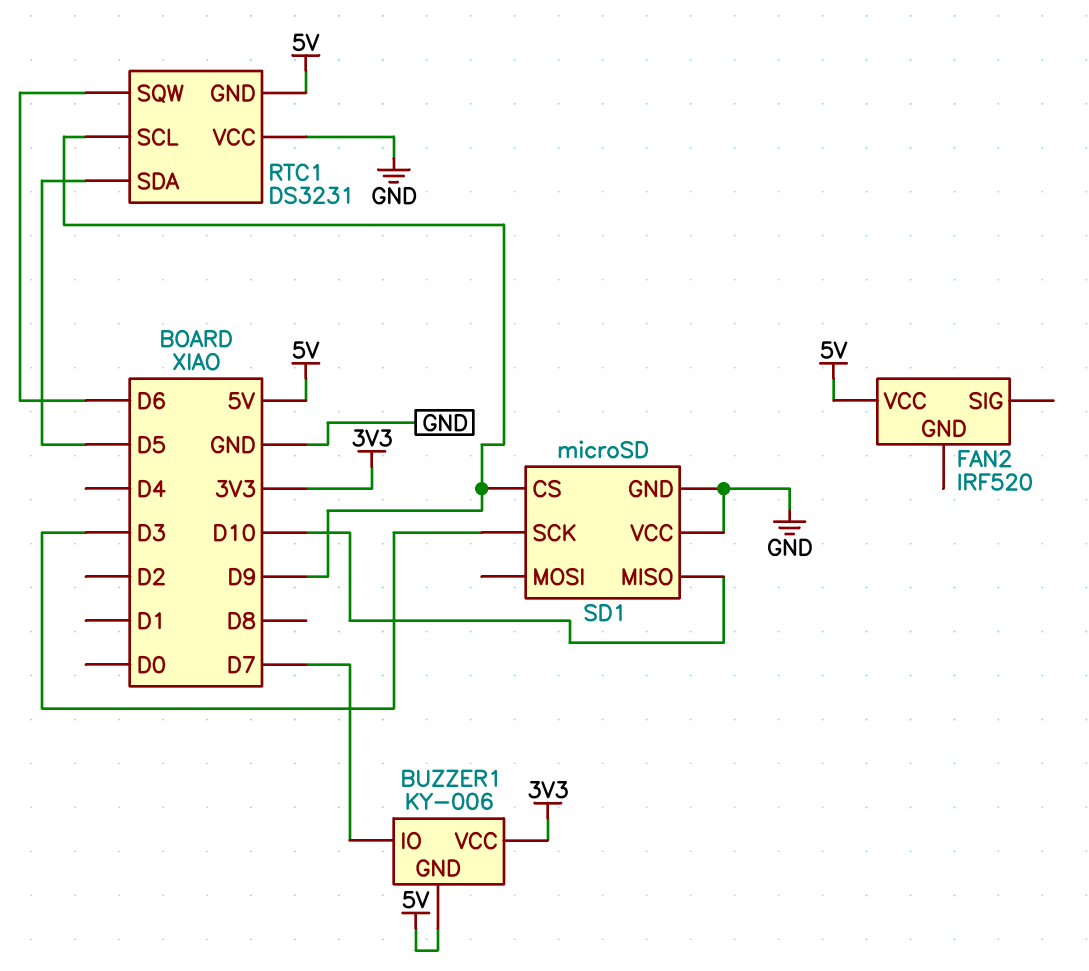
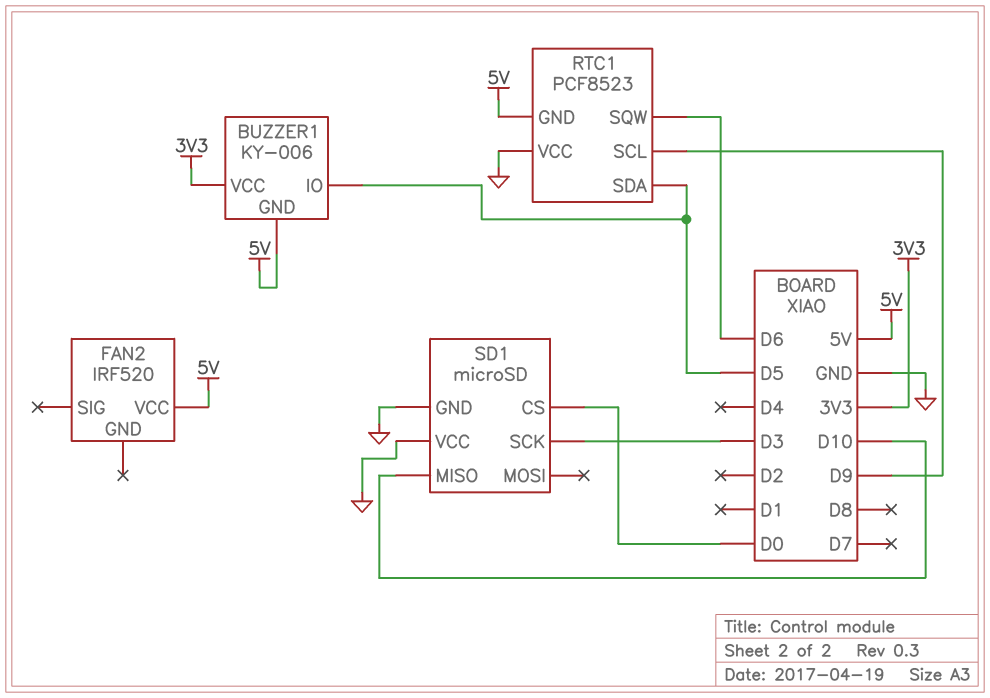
BUZZER1 pin IO: D7 -> D5
RTC1: DS3231 -> PCF8523
SD1 pin CS: D9 -> D0

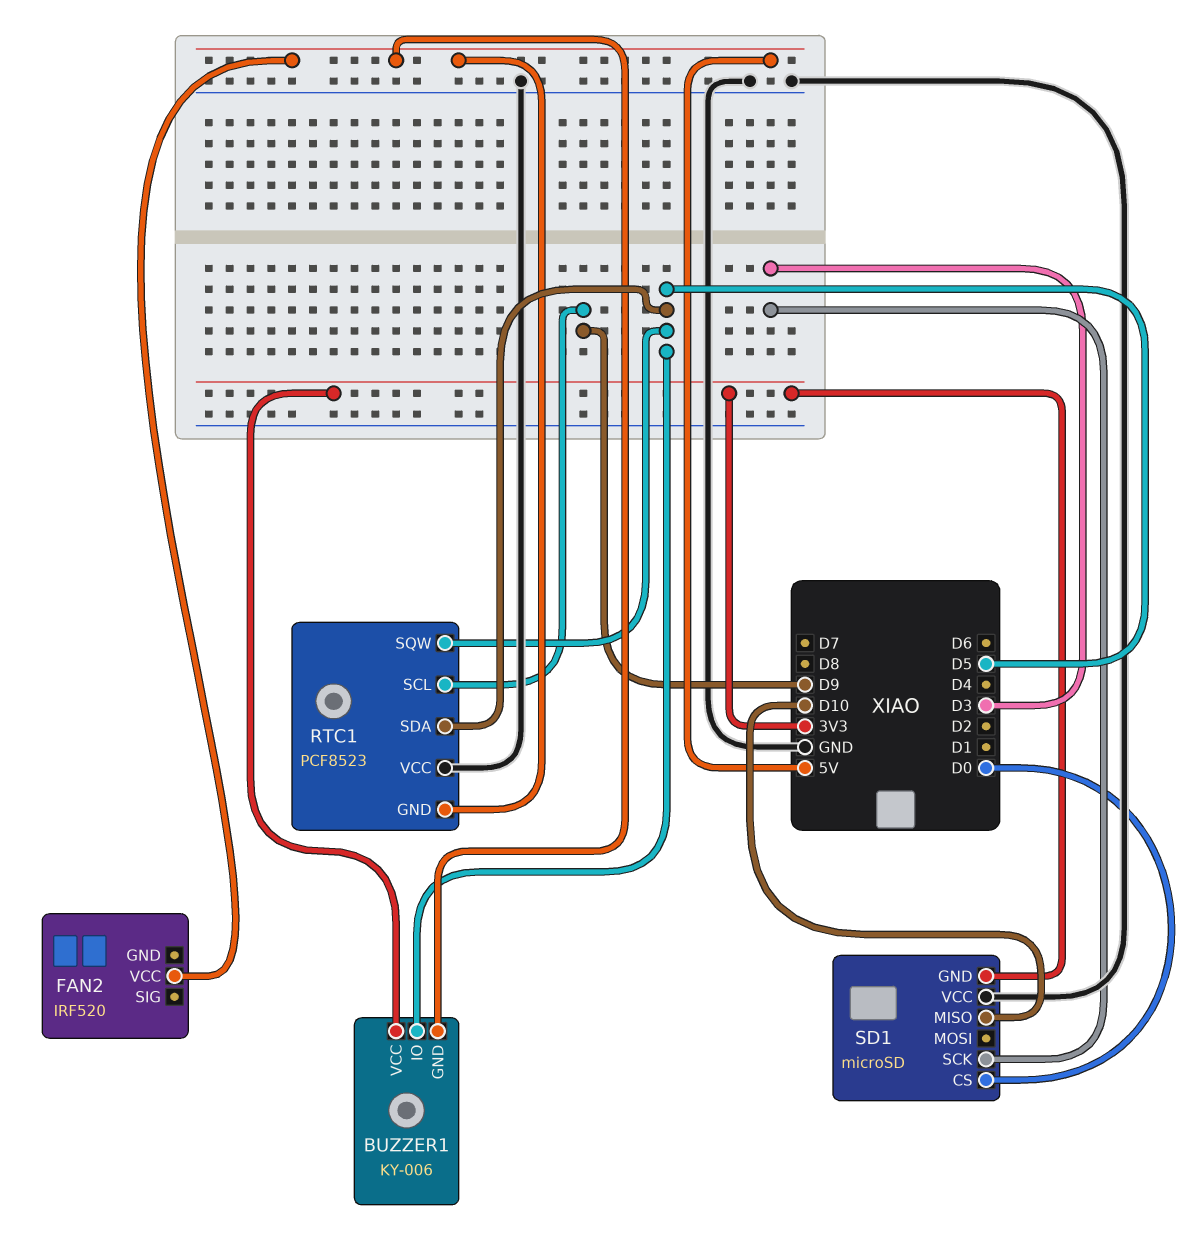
RTC1 pin SQW: D6 -> D5
SD1 pin GND: GND -> 3V3

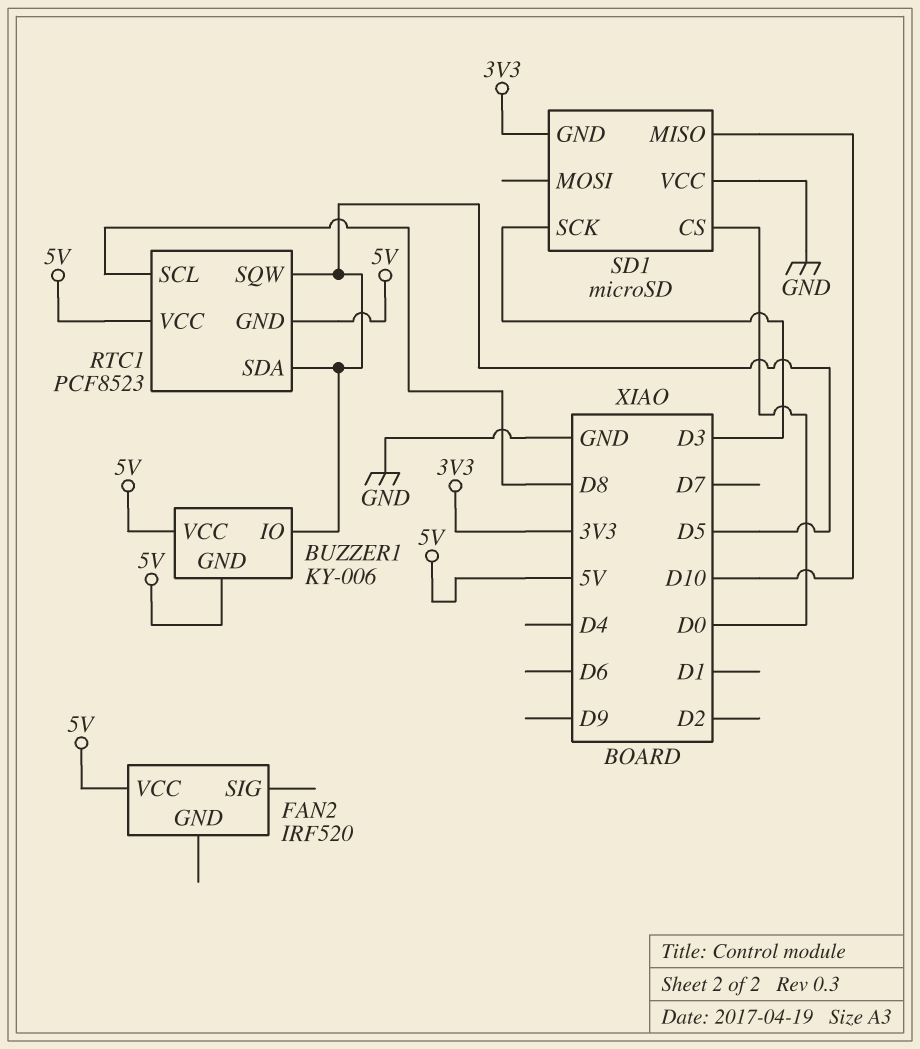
BUZZER1 pin VCC: 3V3 -> 5V
RTC1 pin SCL: D9 -> D8
RTC1 pin VCC: GND -> 5V

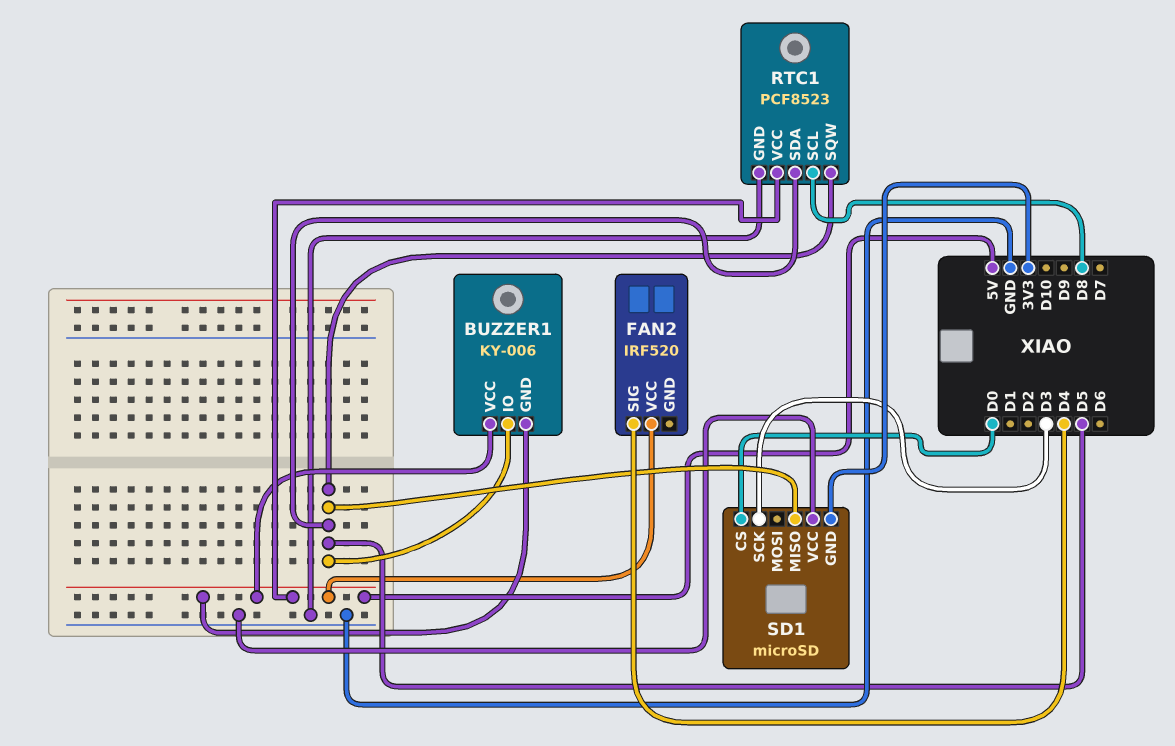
FAN2 pin SIG: none -> D4
RTC1 pin GND: 5V -> GND
SD1 pin MISO: D10 -> D5

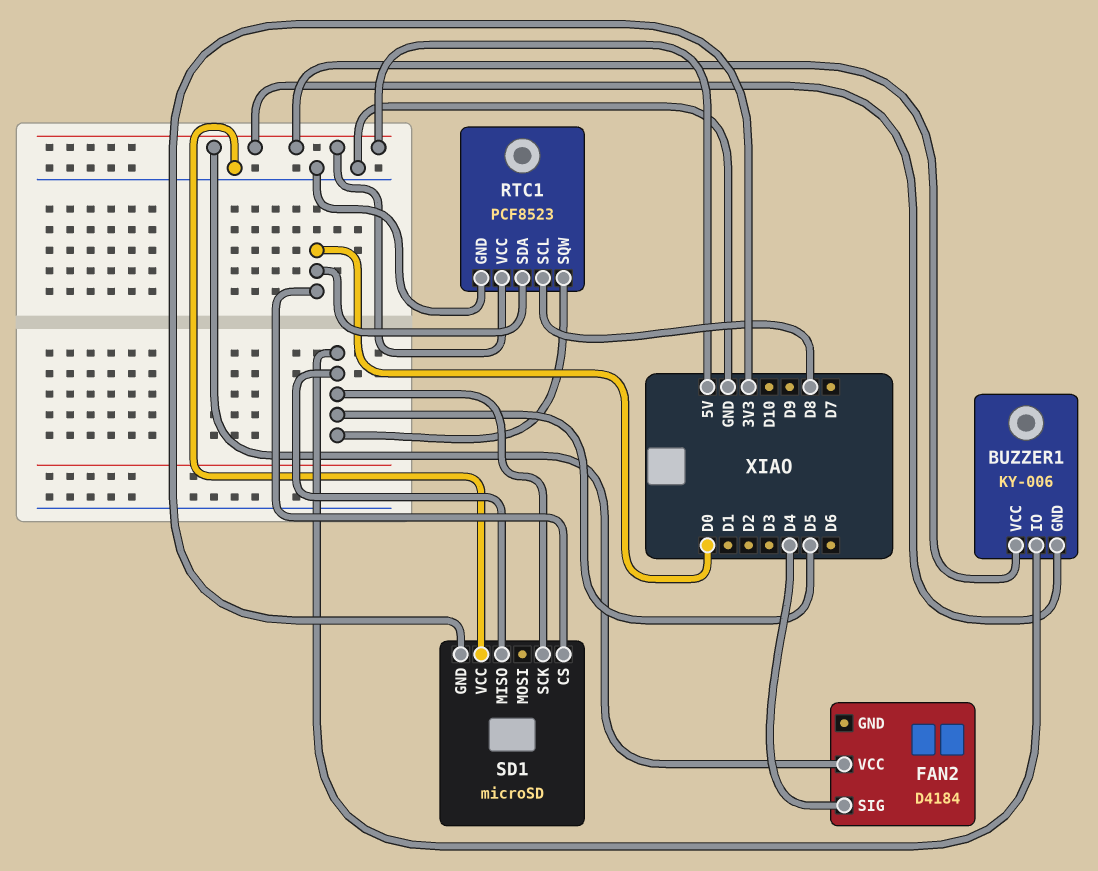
FAN2: IRF520 -> D4184
RTC1 pin SDA: D5 -> D0
SD1 pin SCK: D3 -> D5

